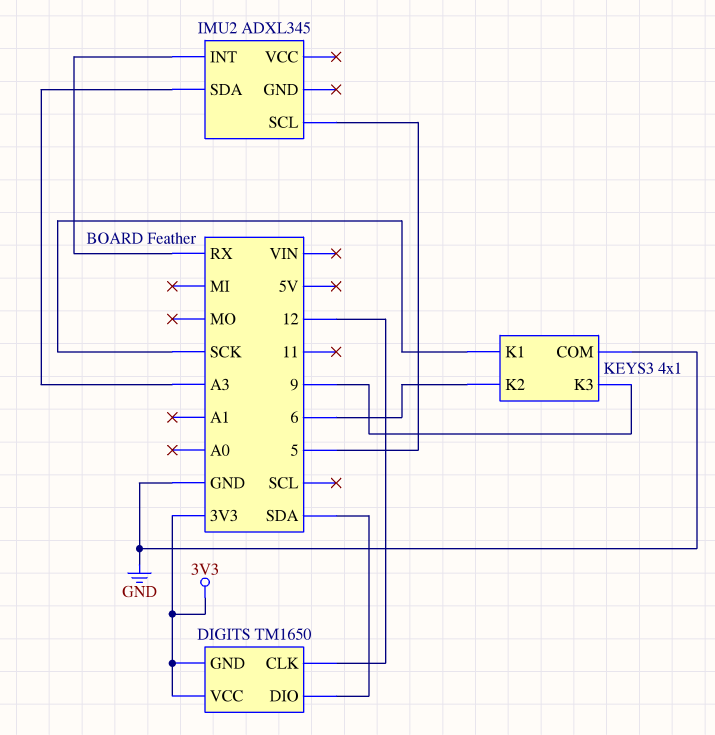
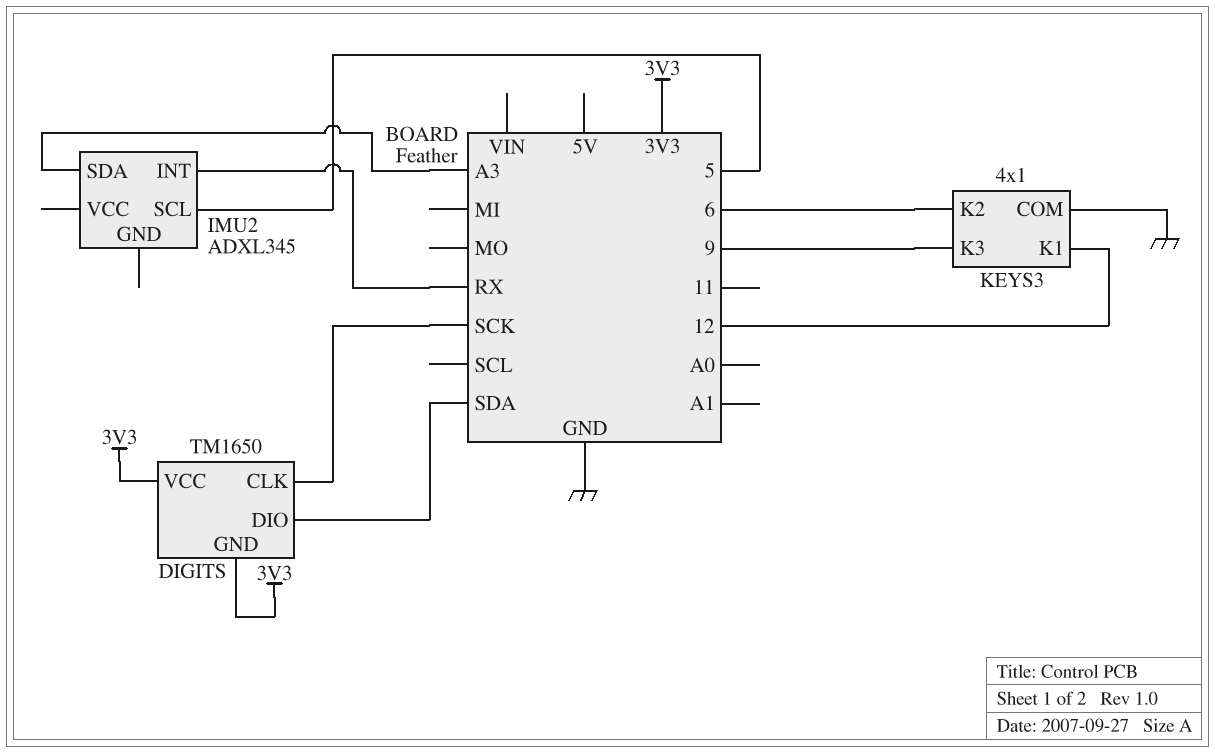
DIGITS pin CLK: 12 -> SCK
KEYS3 pin K1: SCK -> 12

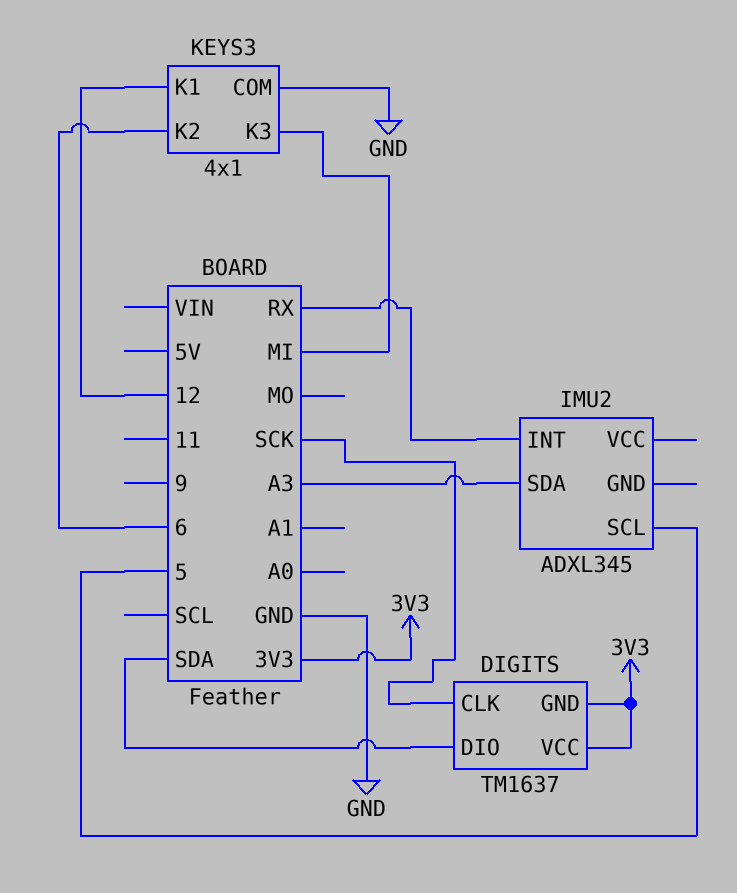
DIGITS: TM1650 -> TM1637
KEYS3 pin K3: 9 -> MI

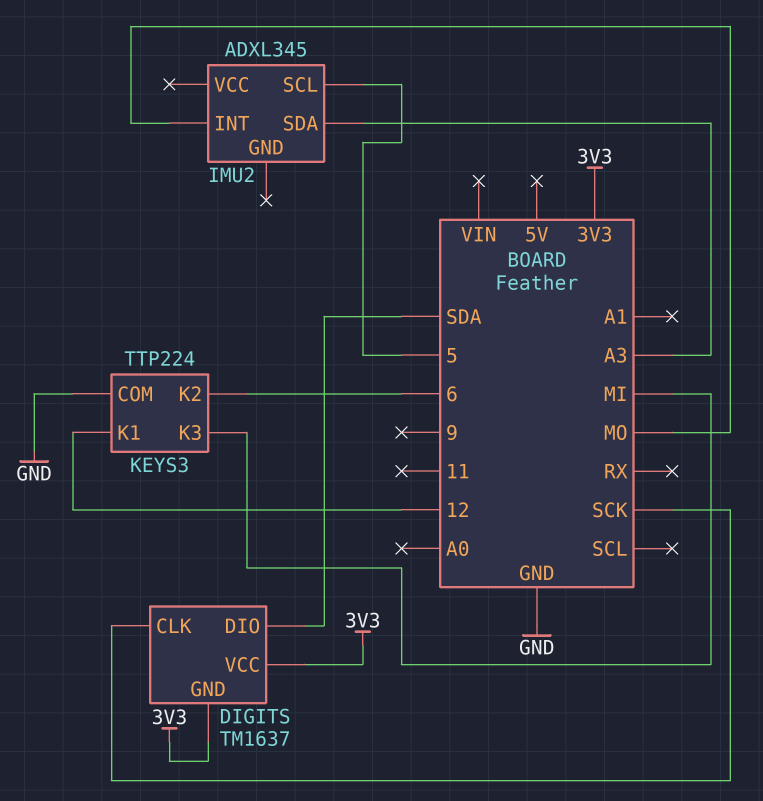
IMU2 pin INT: RX -> MO
KEYS3: 4x1 -> TTP224

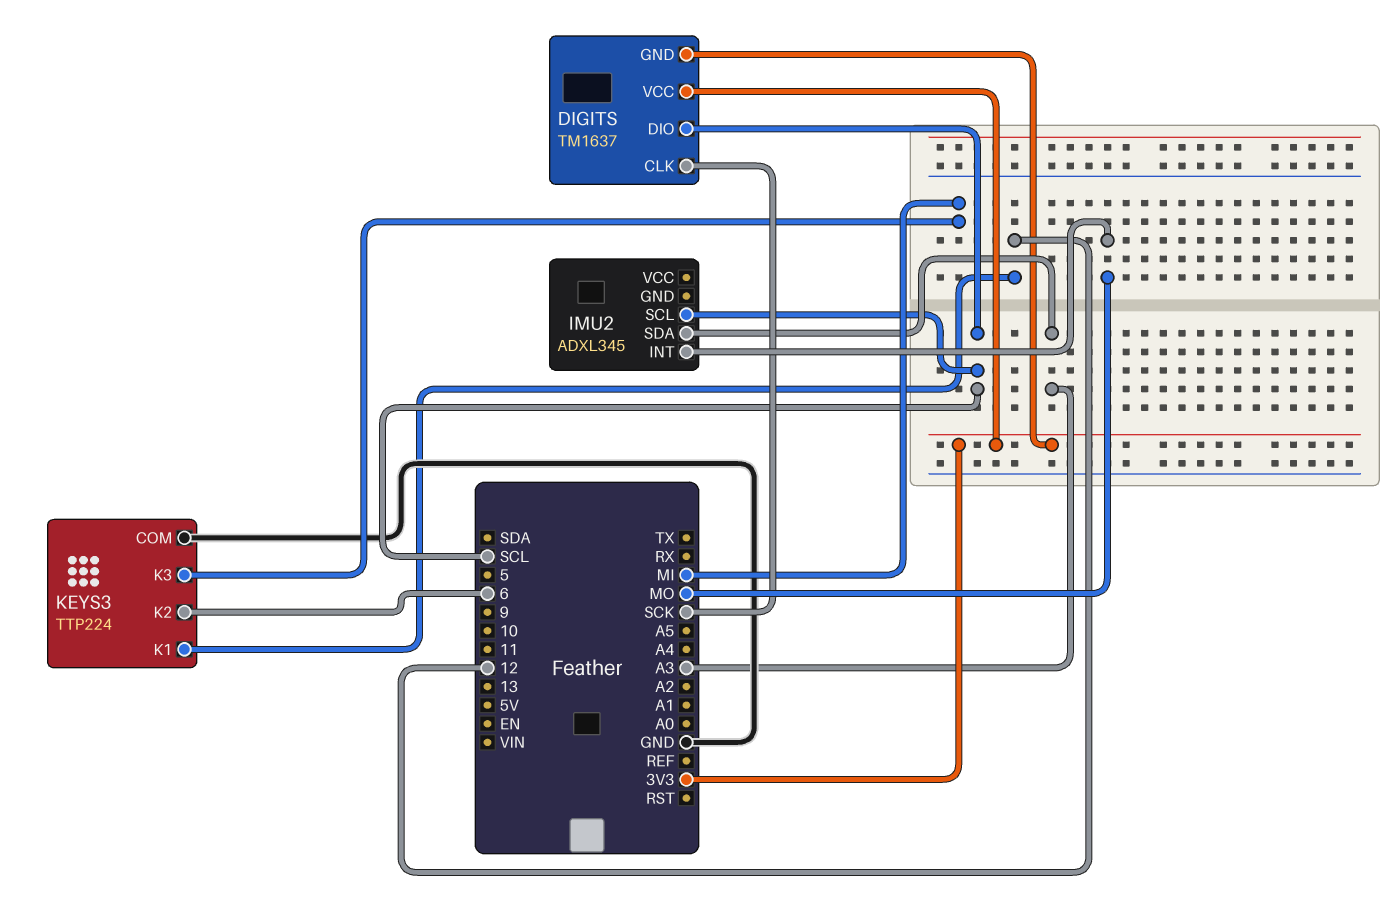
DIGITS pin DIO: SDA -> SCL
IMU2 pin SCL: 5 -> SCL

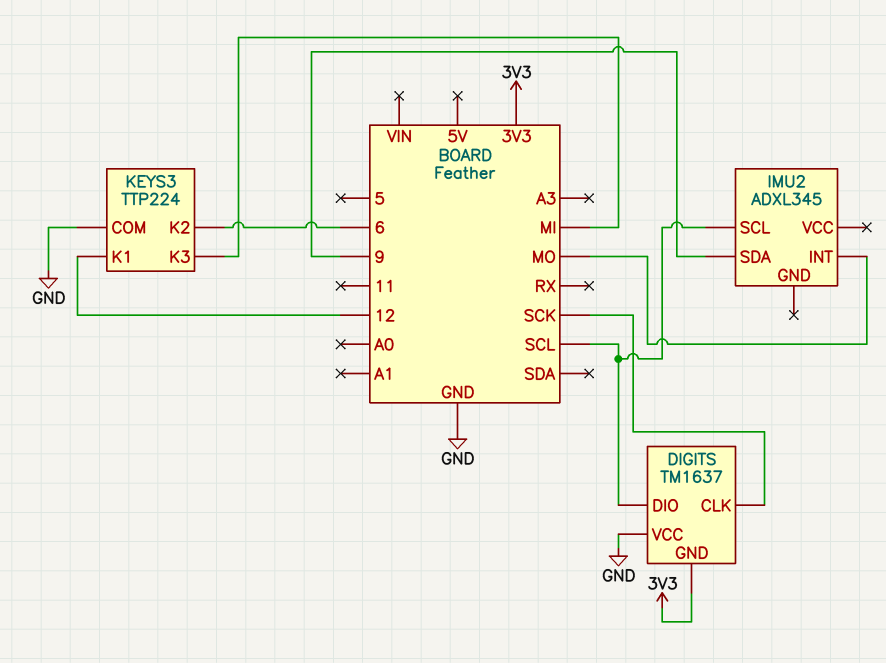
DIGITS pin VCC: 3V3 -> GND
IMU2 pin SDA: A3 -> 9

